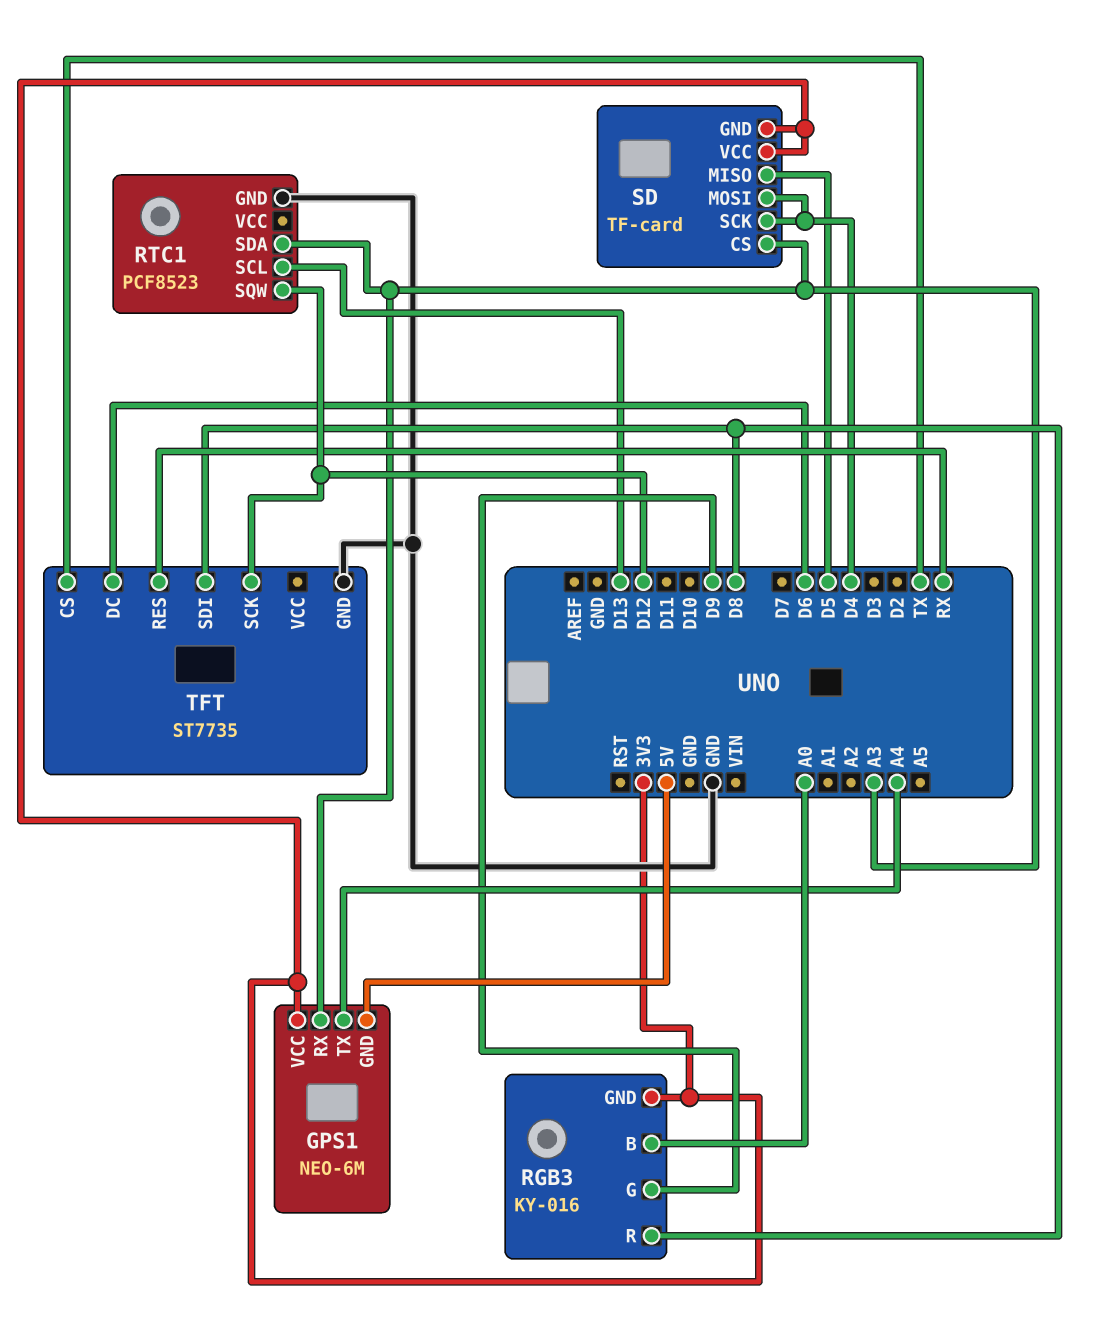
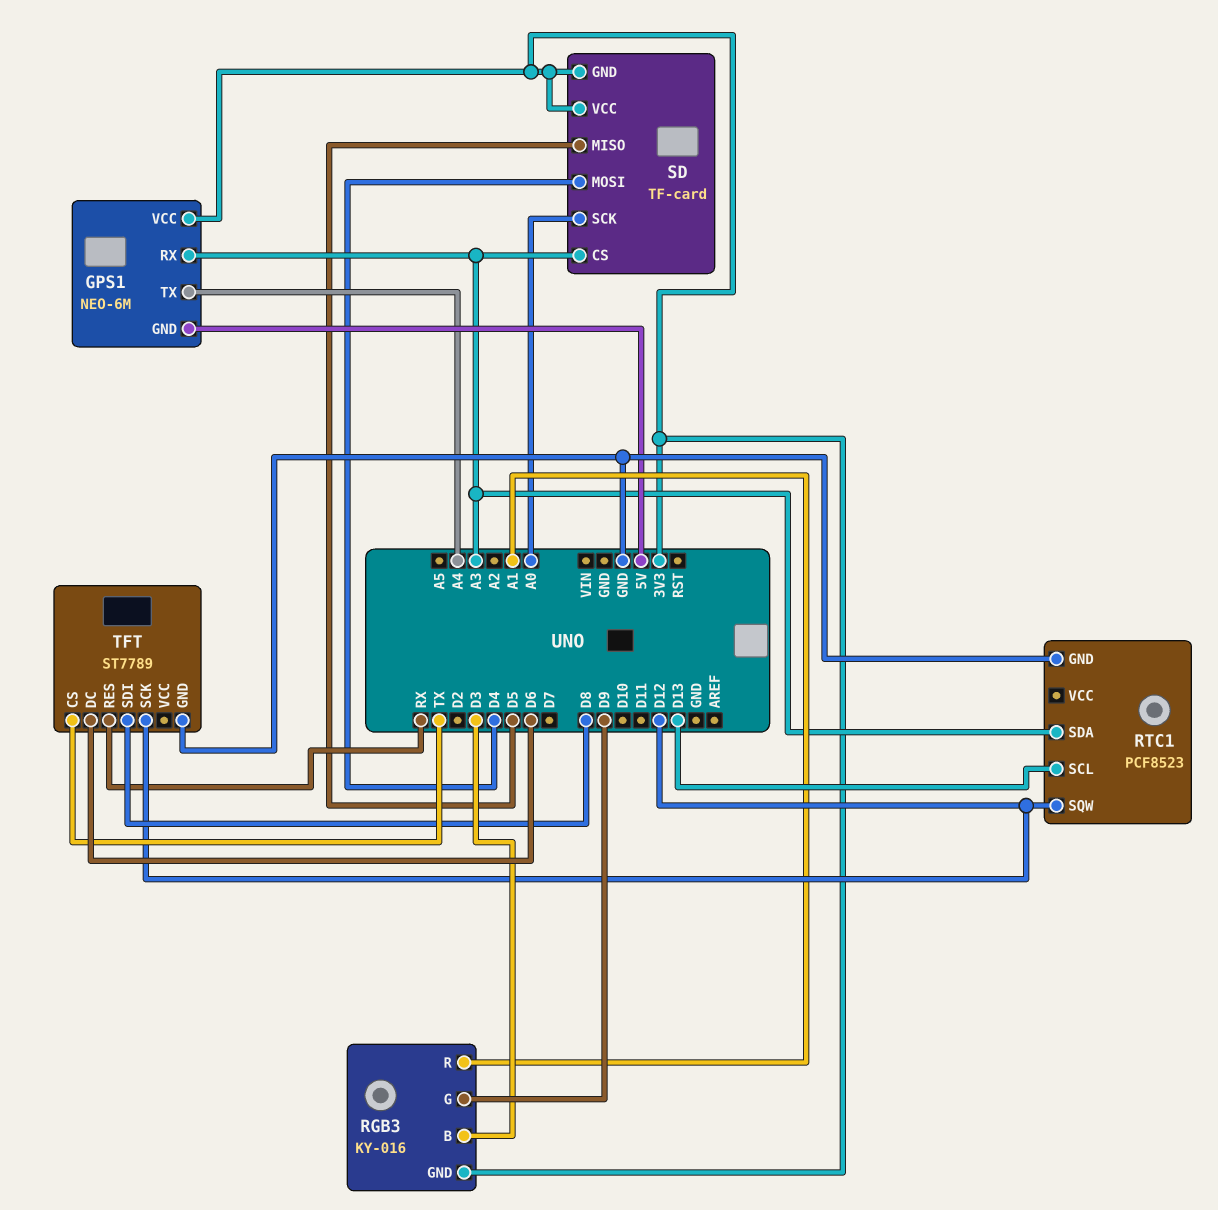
RGB3 pin B: A0 -> D3
RGB3 pin R: D8 -> A1
SD pin SCK: D4 -> A0
TFT: ST7735 -> ST7789

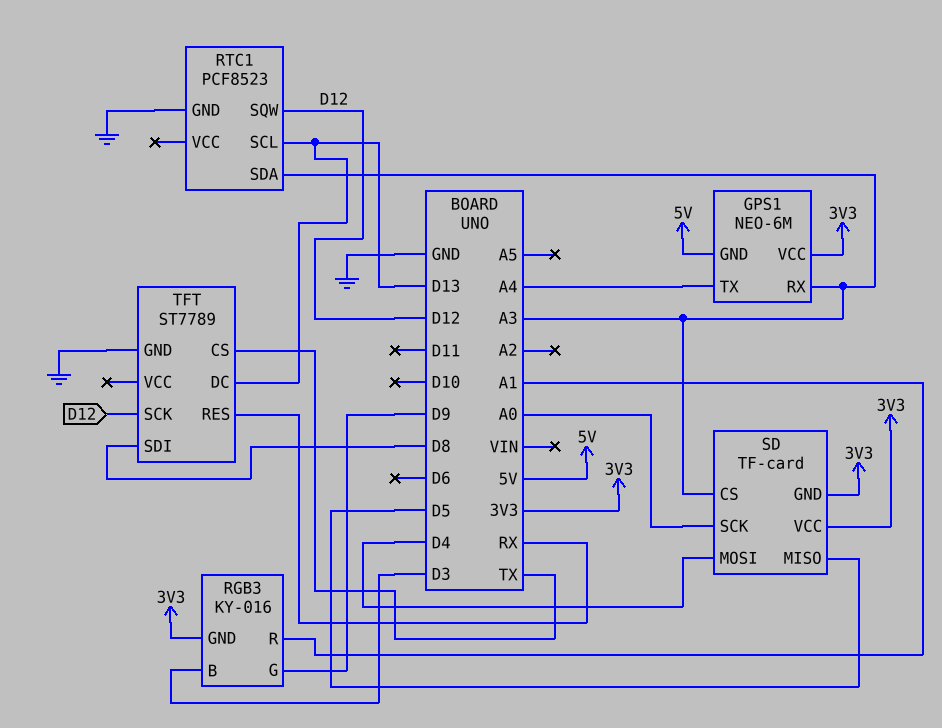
TFT pin DC: D6 -> D13

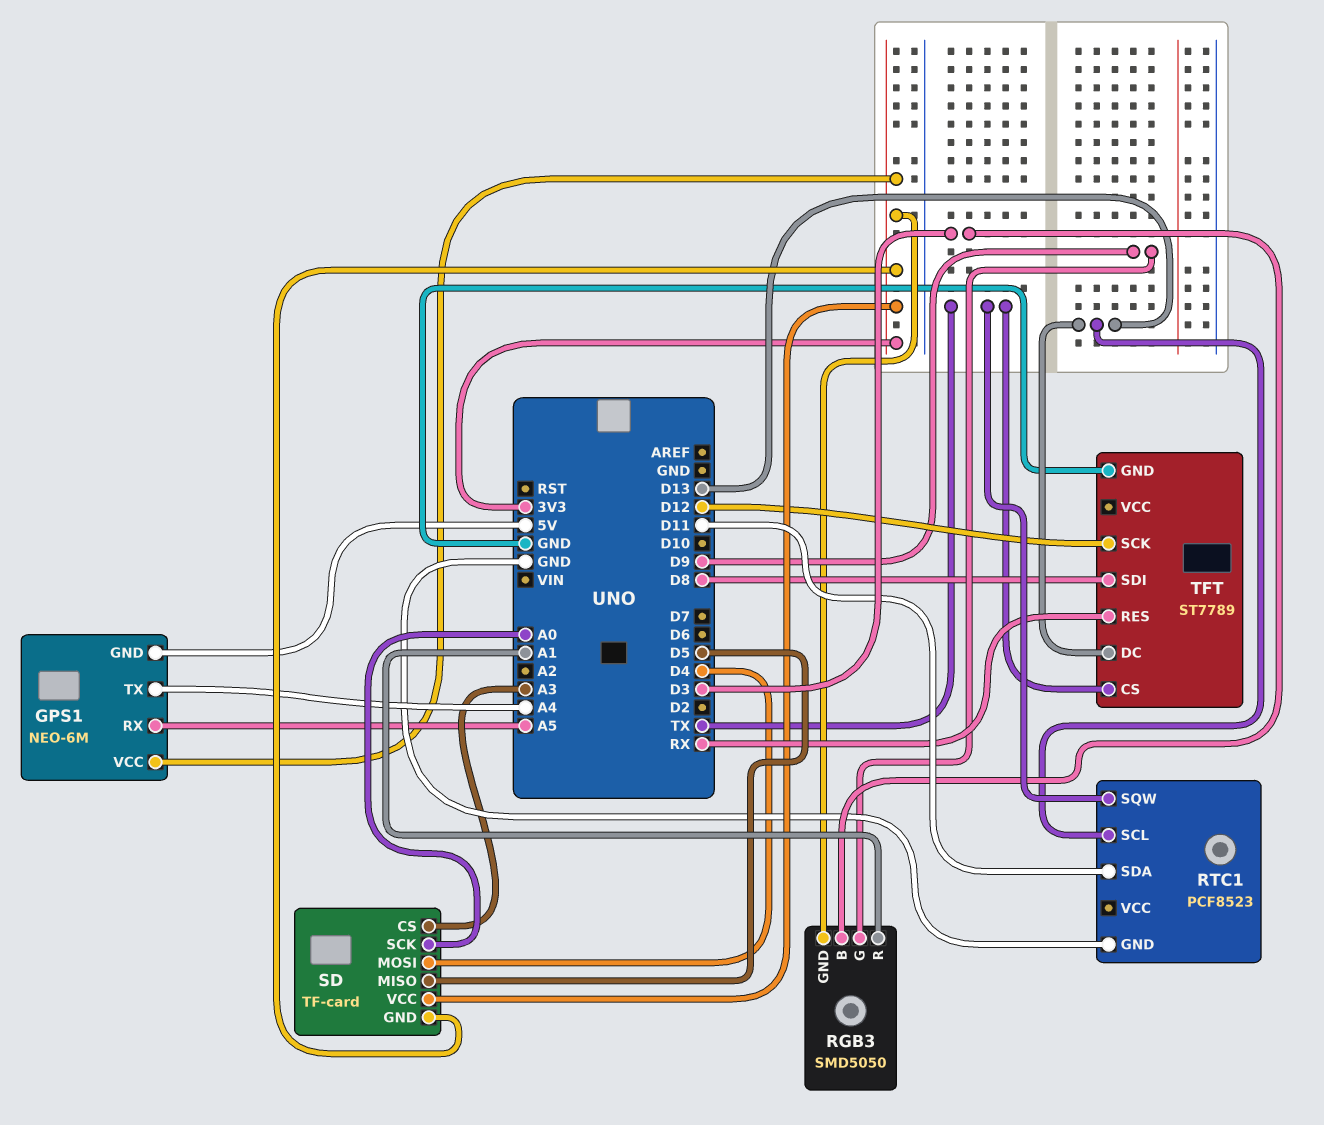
GPS1 pin RX: A3 -> A5
RGB3: KY-016 -> SMD5050
RTC1 pin SDA: A3 -> D11
RTC1 pin SQW: D12 -> TX

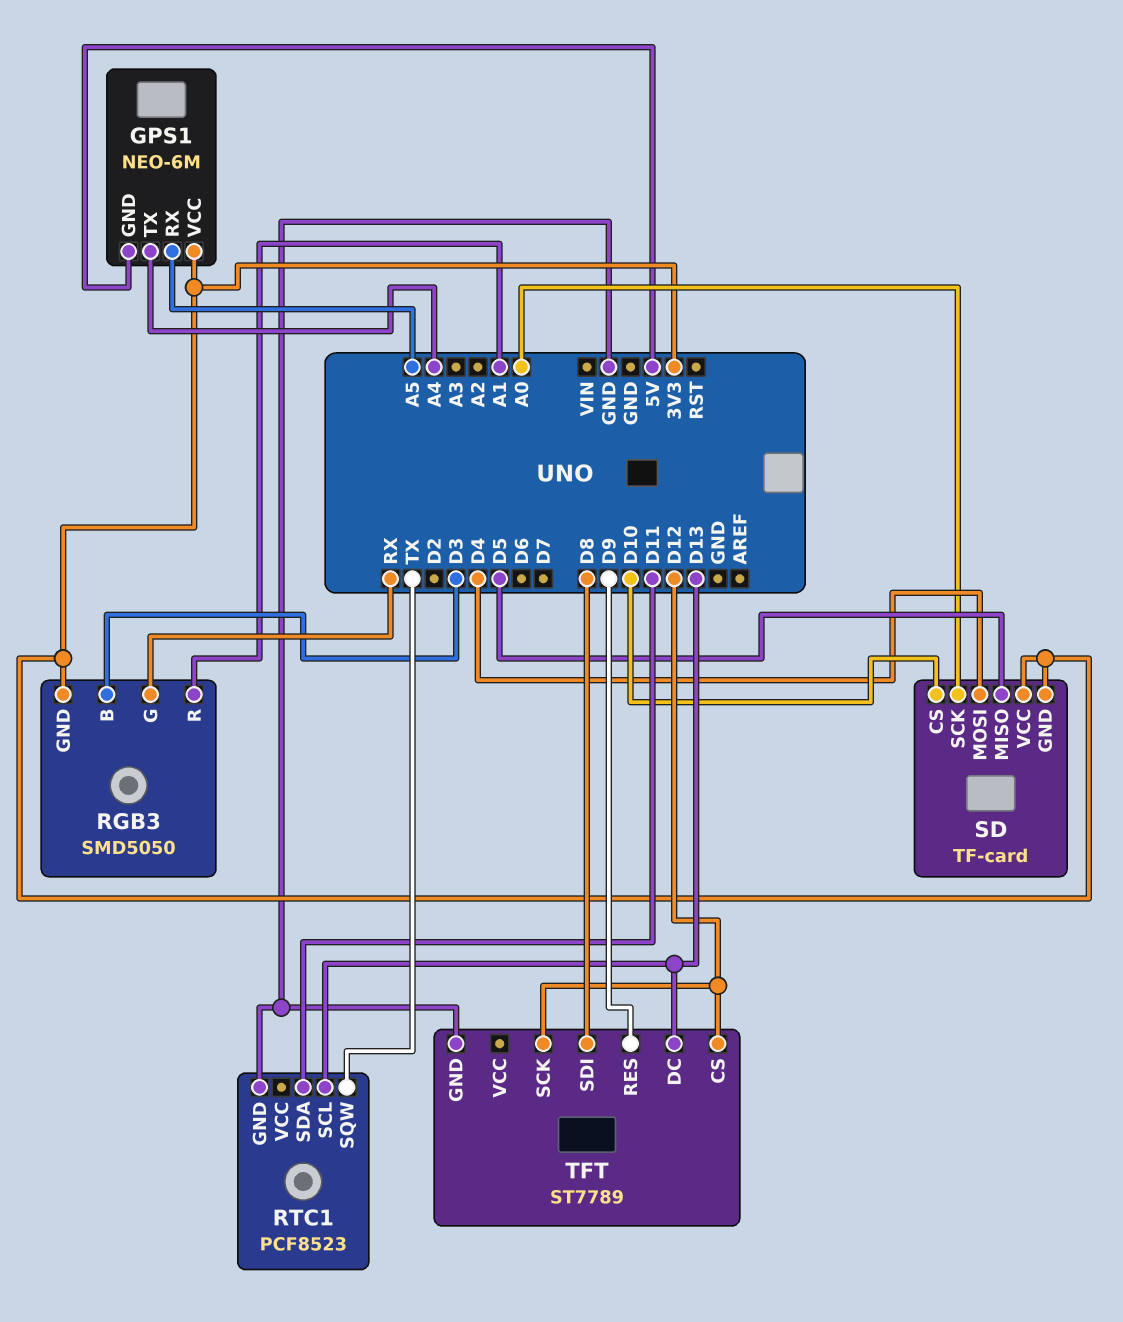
RGB3 pin G: D9 -> RX
SD pin CS: A3 -> D10
TFT pin CS: TX -> D12
TFT pin RES: RX -> D9

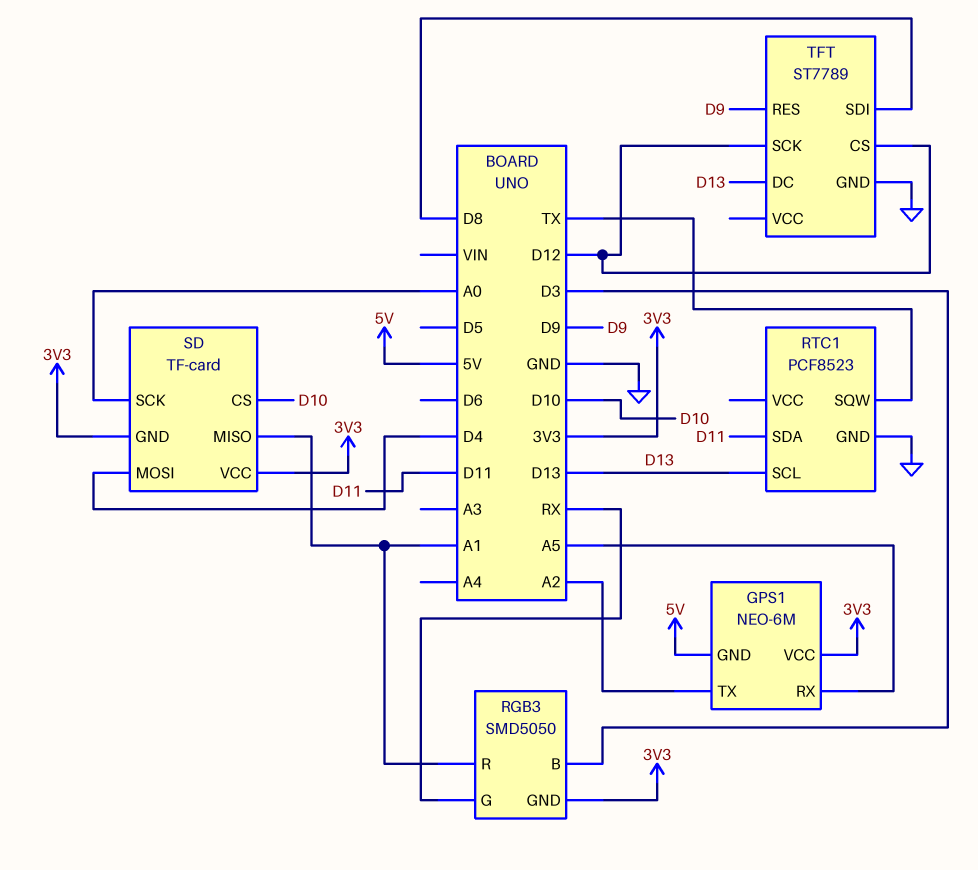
GPS1 pin TX: A4 -> A2
SD pin MISO: D5 -> A1

